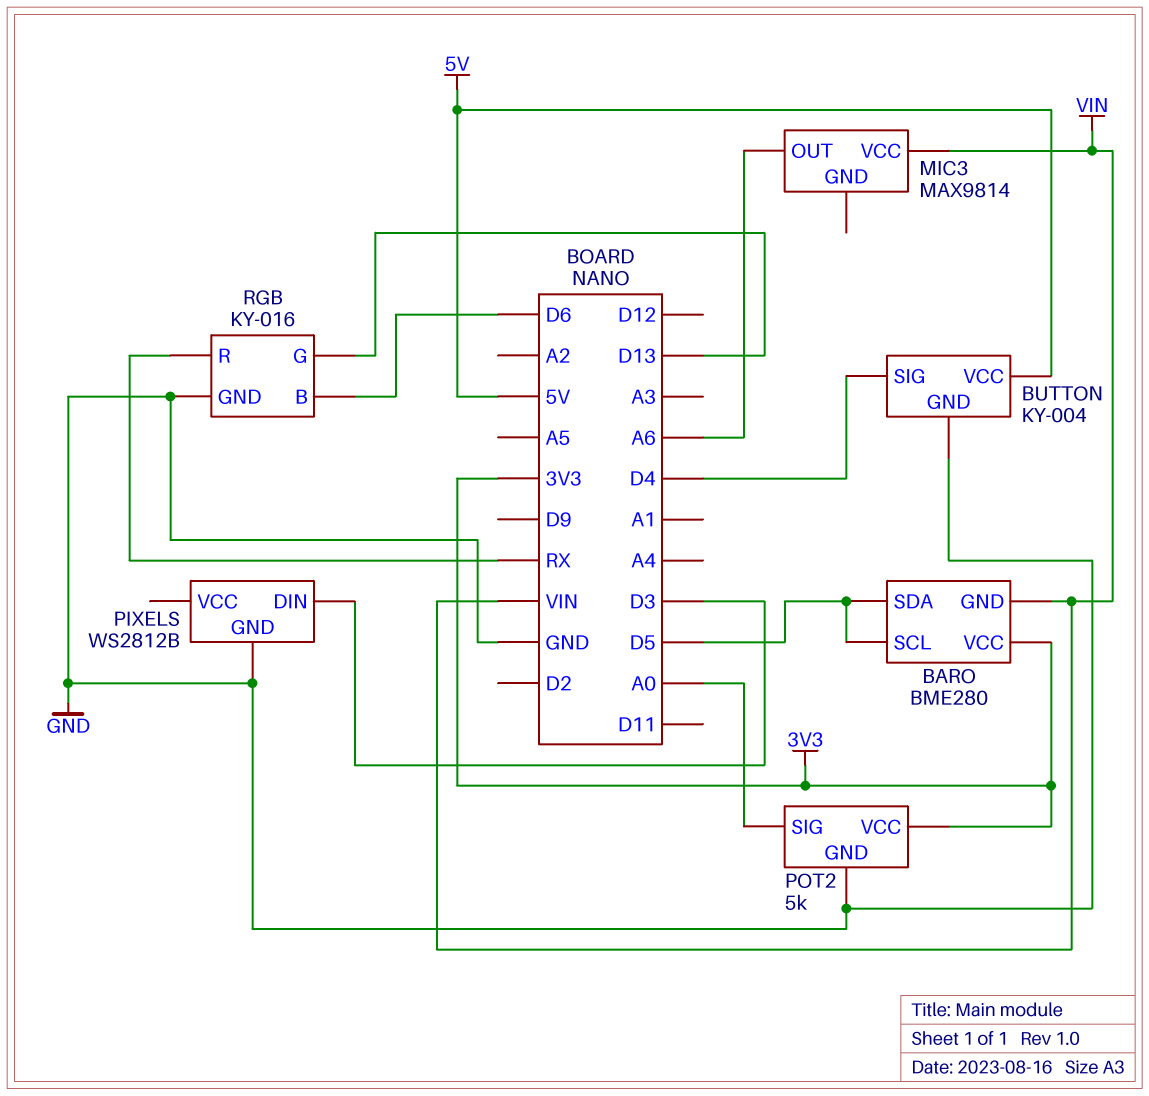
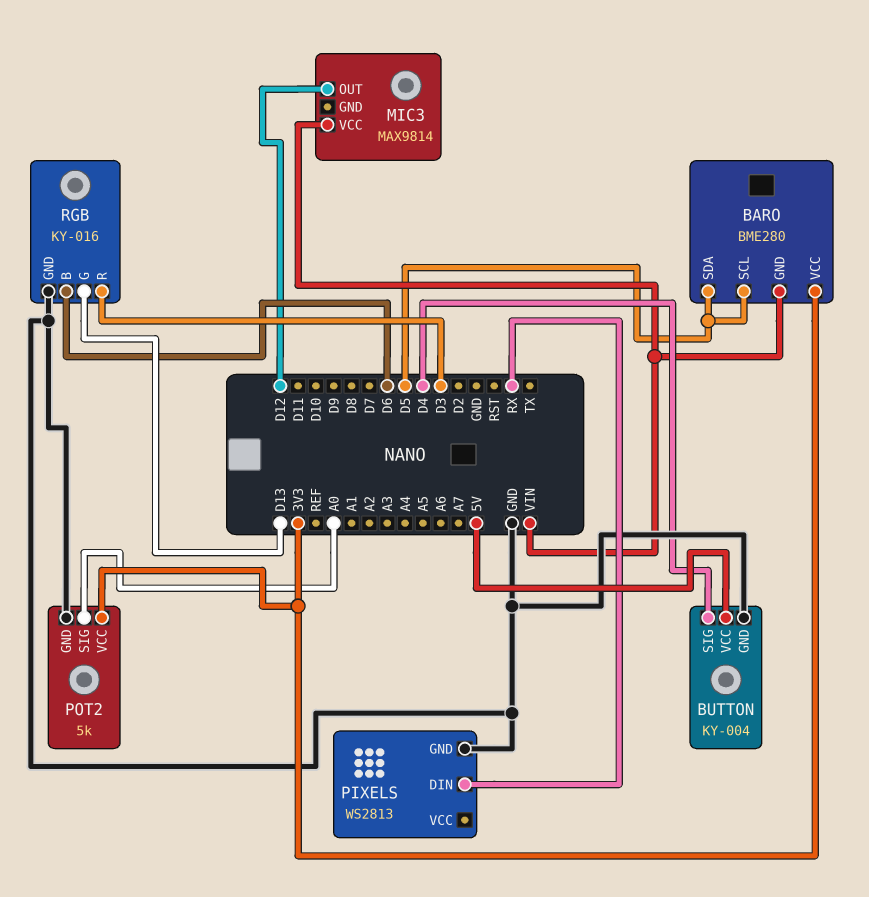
MIC3 pin OUT: A6 -> D12
PIXELS: WS2812B -> WS2813
PIXELS pin DIN: D3 -> RX
RGB pin R: RX -> D3

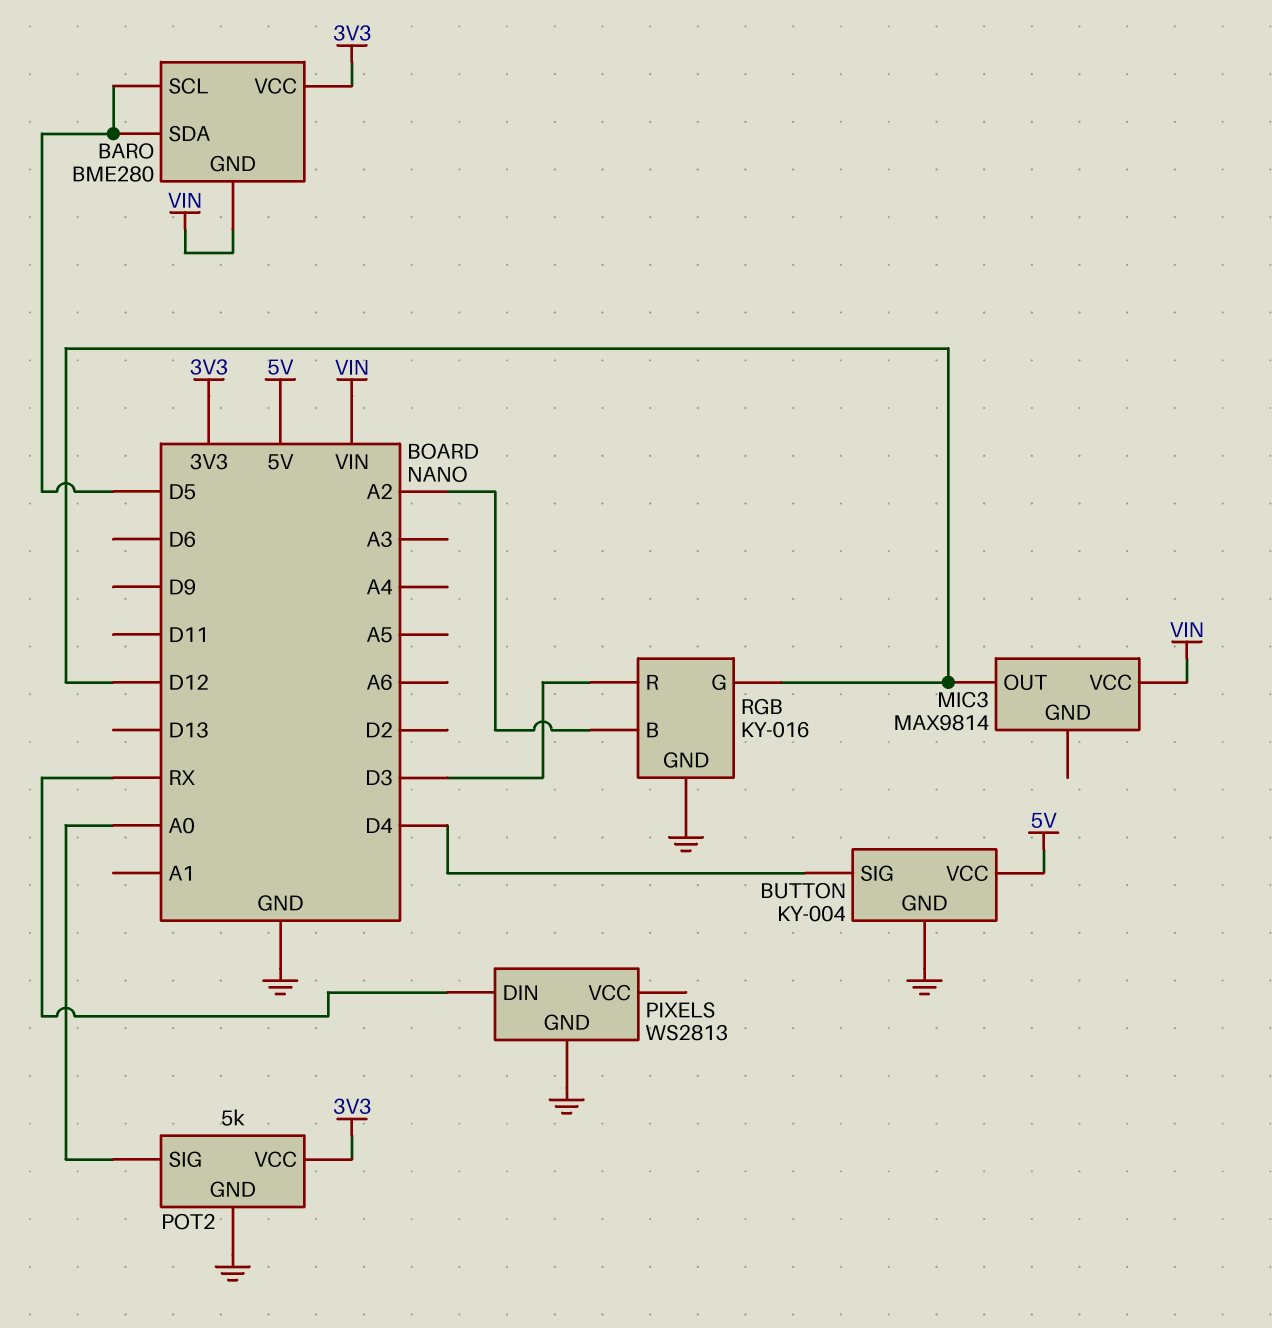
RGB pin B: D6 -> A2
RGB pin G: D13 -> D12

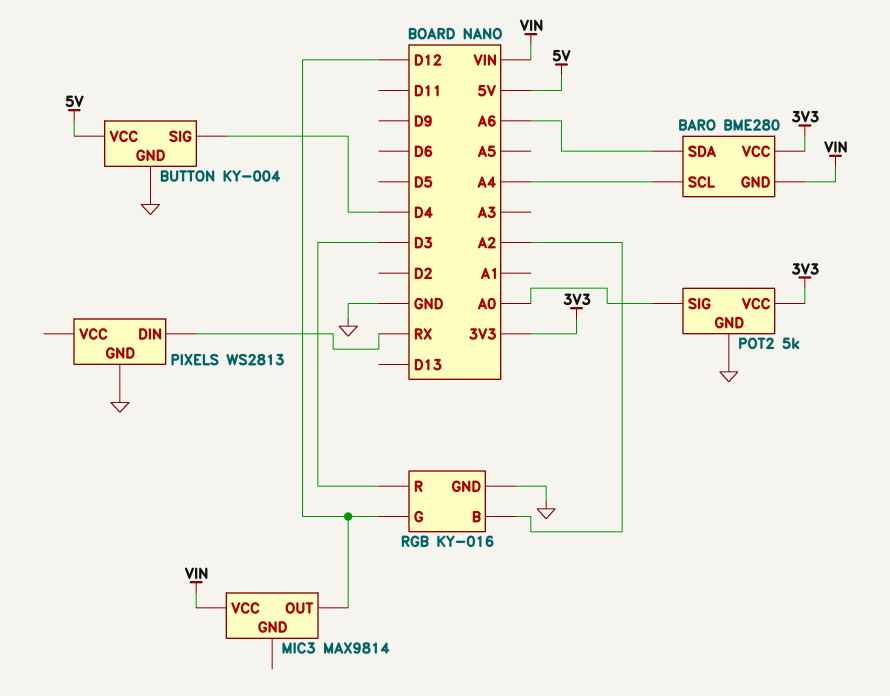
BARO pin SCL: D5 -> A4
BARO pin SDA: D5 -> A6

